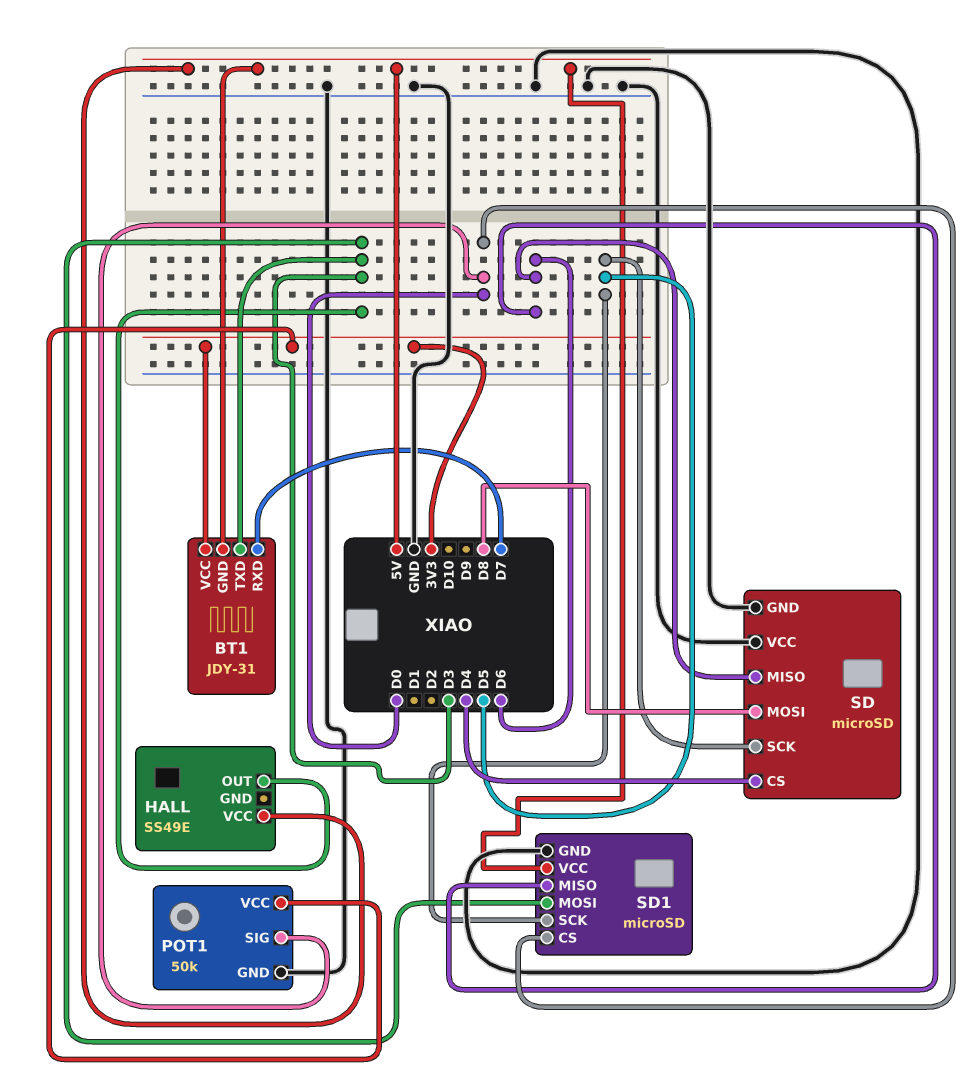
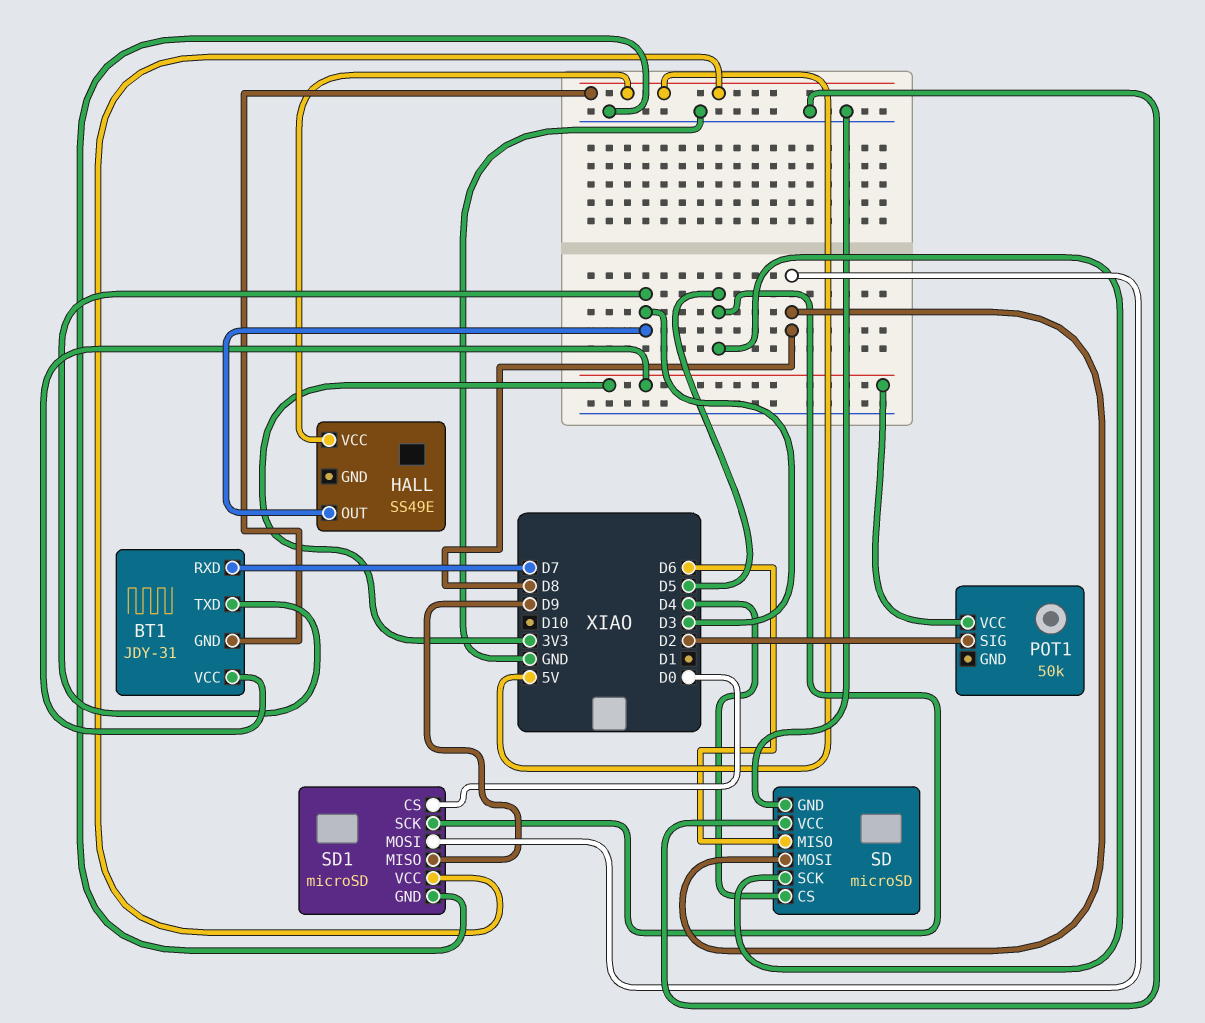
POT1 pin GND: GND -> none
POT1 pin SIG: D0 -> D2
SD1 pin MISO: D6 -> D9
SD1 pin MOSI: D3 -> D8

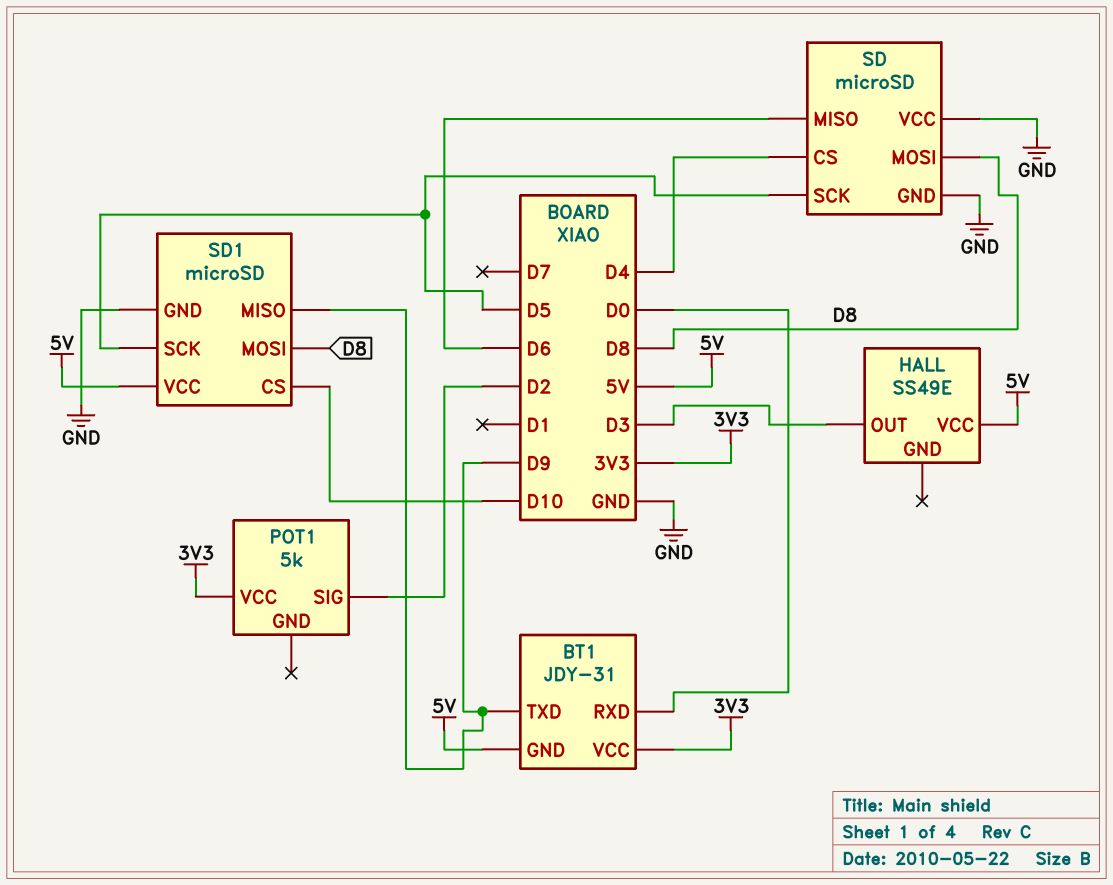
BT1 pin RXD: D7 -> D0
BT1 pin TXD: D3 -> D9
POT1: 50k -> 5k
SD1 pin CS: D0 -> D10

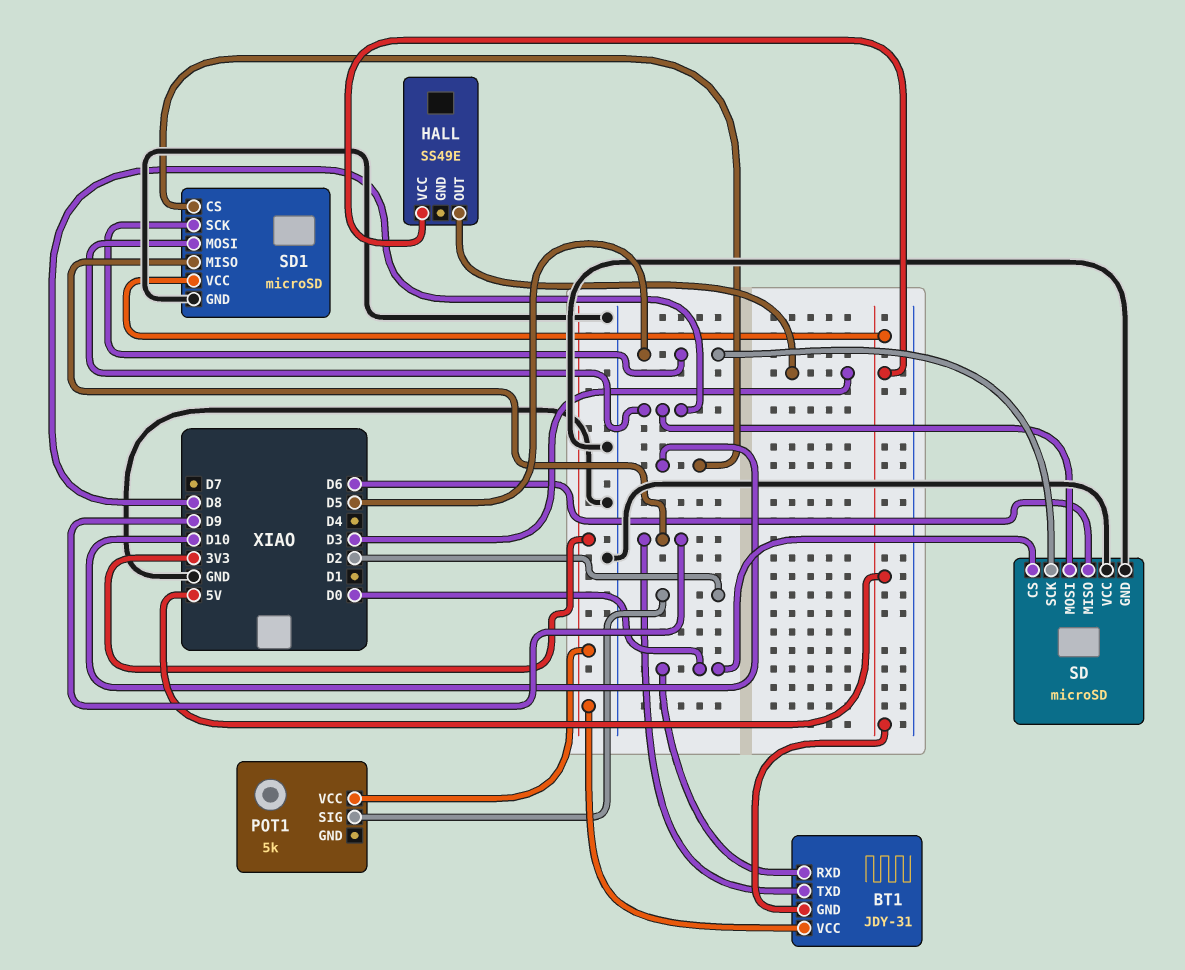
SD pin CS: D4 -> D0

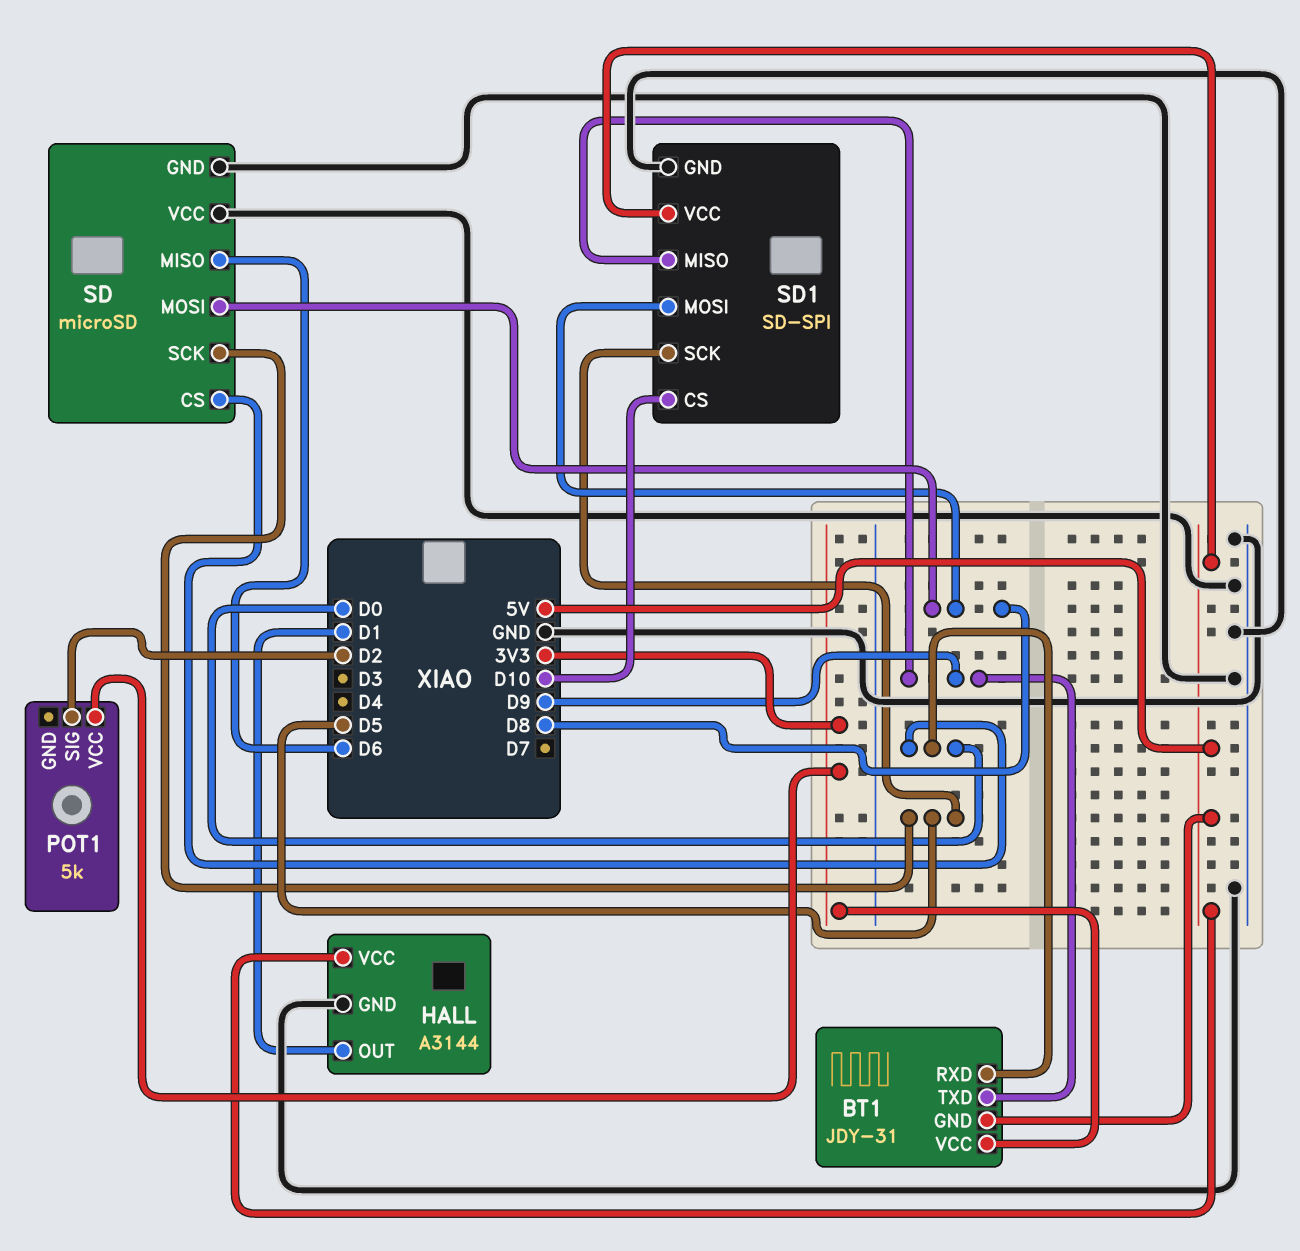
HALL: SS49E -> A3144
HALL pin GND: none -> GND
HALL pin OUT: D3 -> D1
SD1: microSD -> SD-SPI

